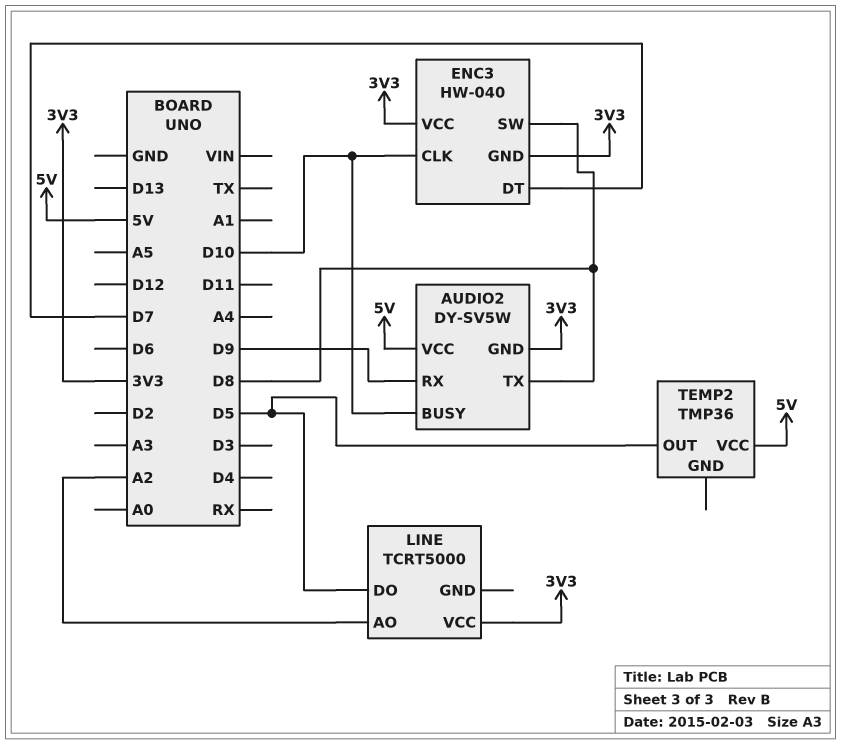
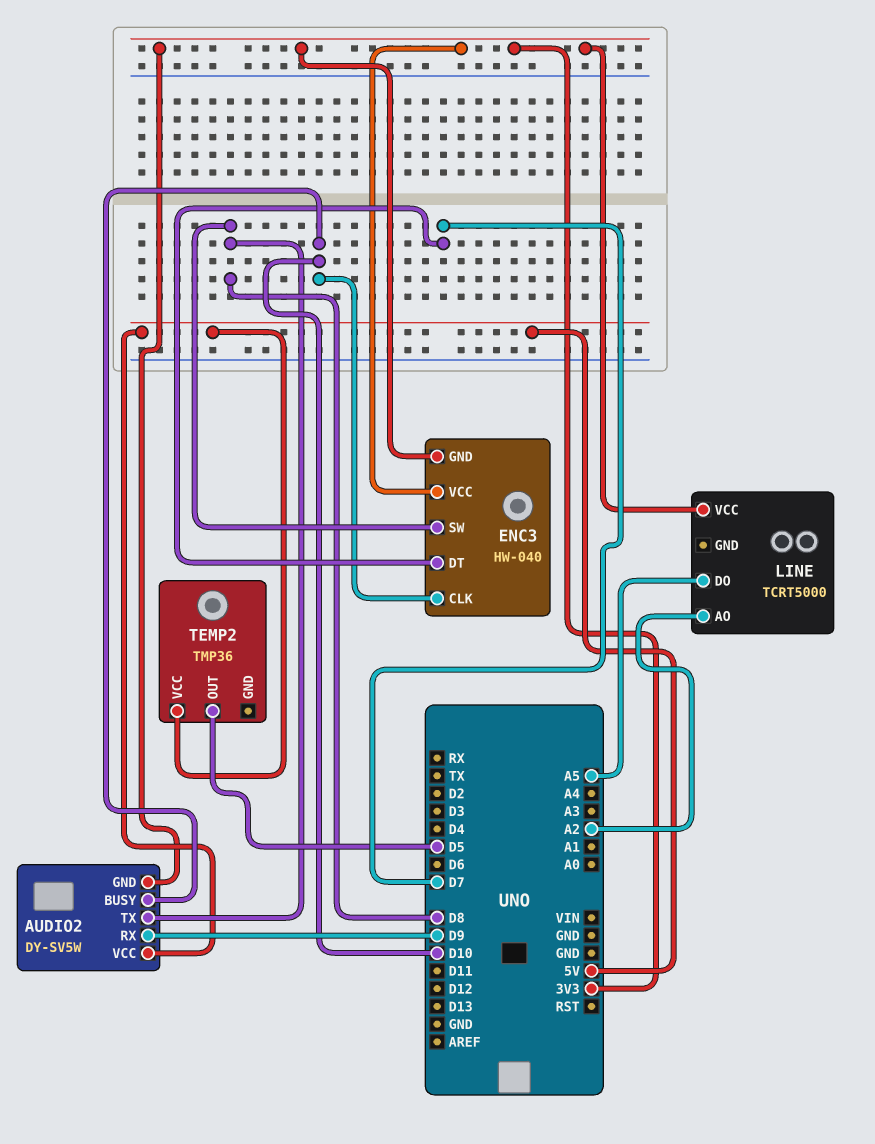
LINE pin DO: D5 -> A5

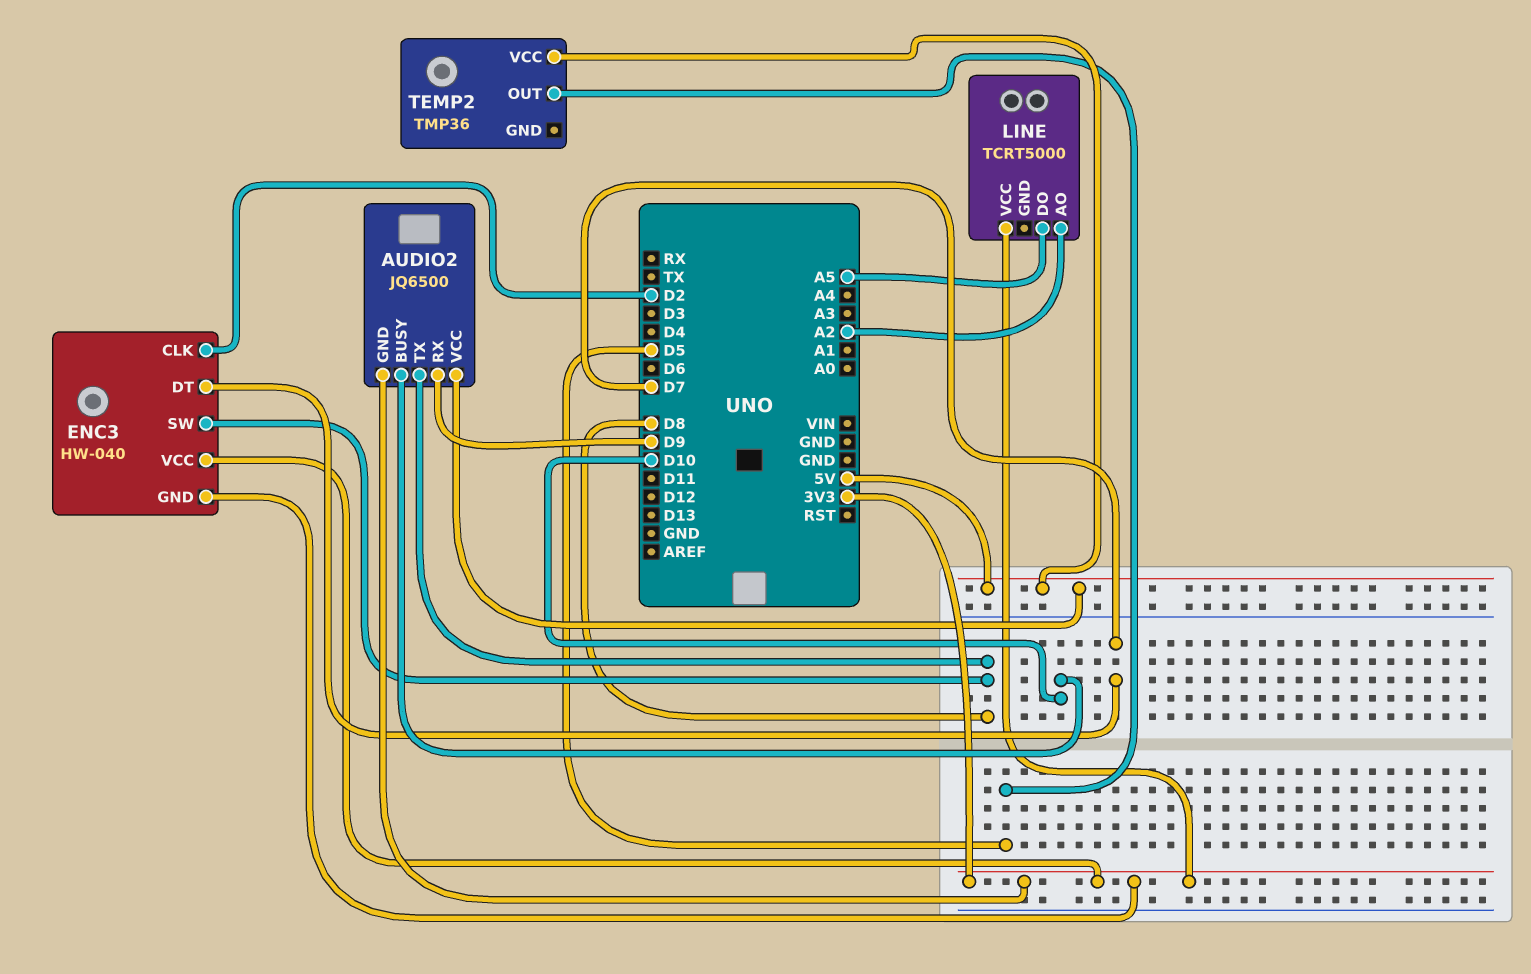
AUDIO2: DY-SV5W -> JQ6500
ENC3 pin CLK: D10 -> D2

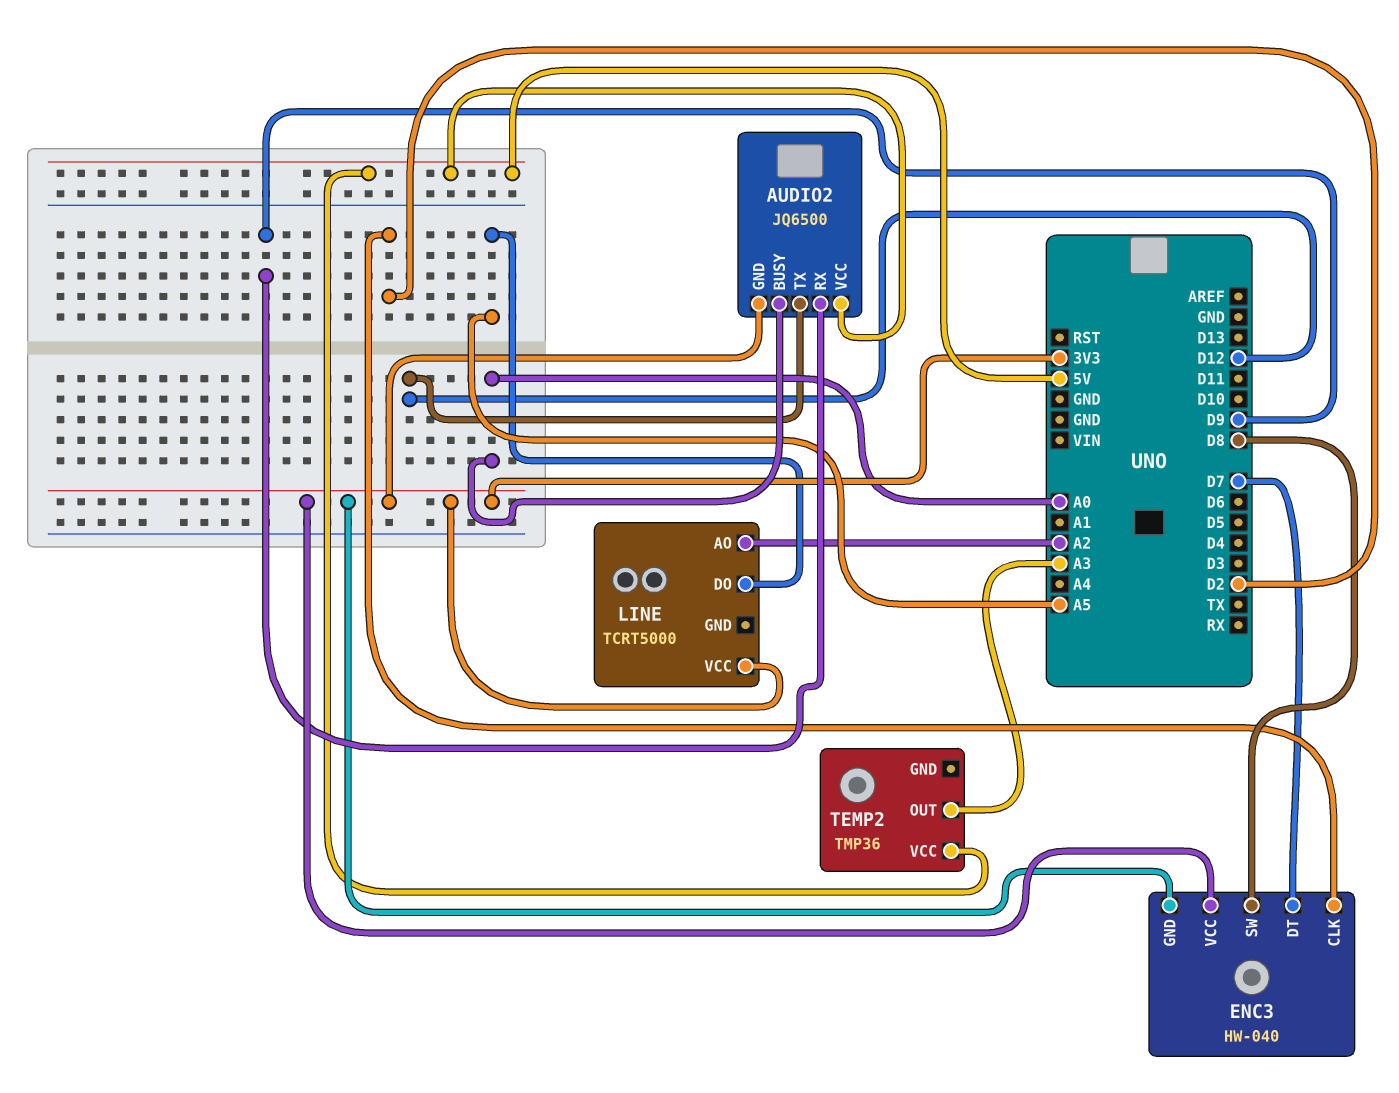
AUDIO2 pin BUSY: D10 -> A0
AUDIO2 pin TX: D8 -> D12
TEMP2 pin OUT: D5 -> A3

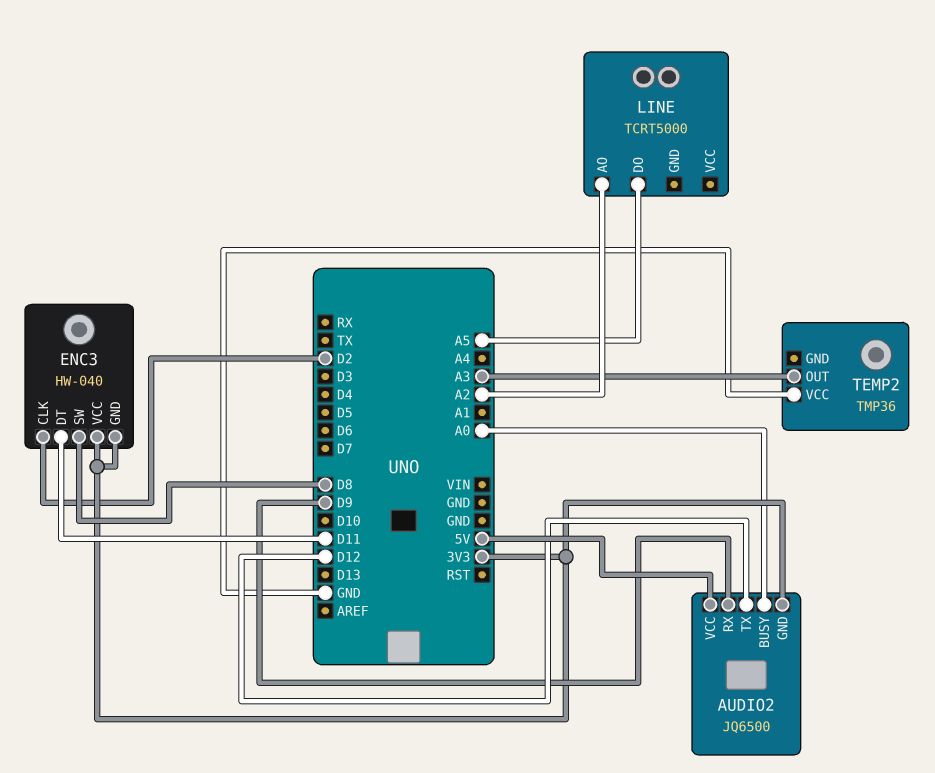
ENC3 pin DT: D7 -> D11
LINE pin VCC: 3V3 -> none
TEMP2 pin VCC: 5V -> GND

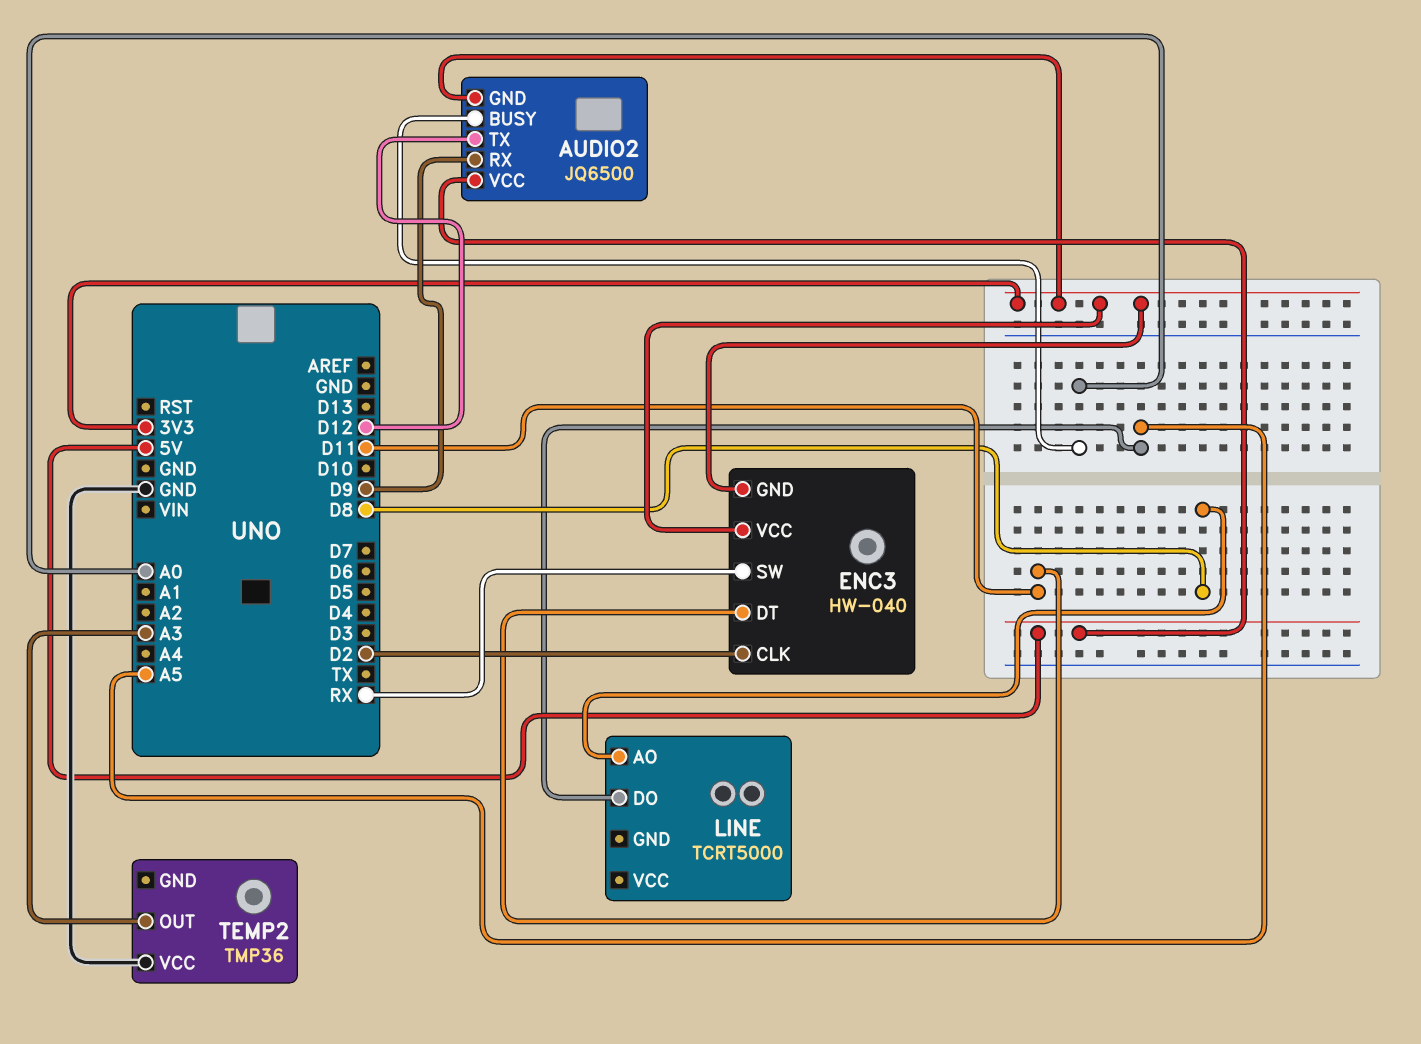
ENC3 pin SW: D8 -> RX
LINE pin AO: A2 -> D8

